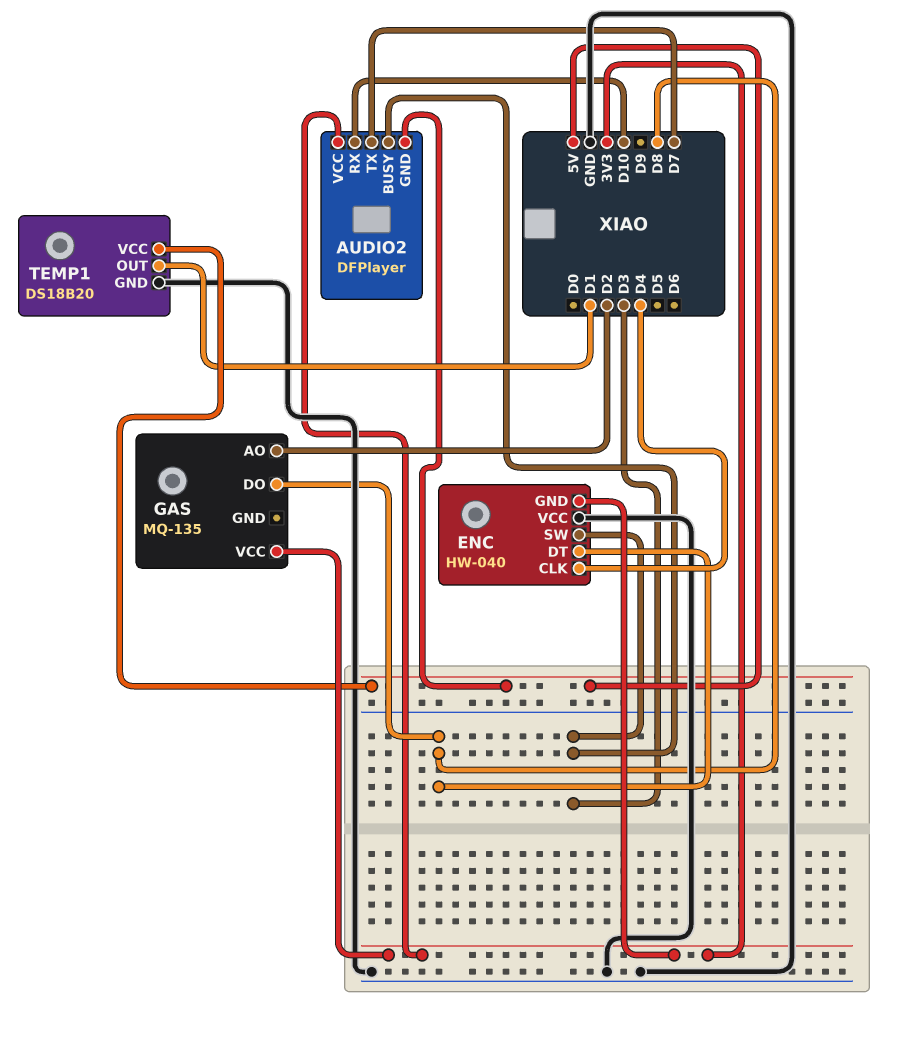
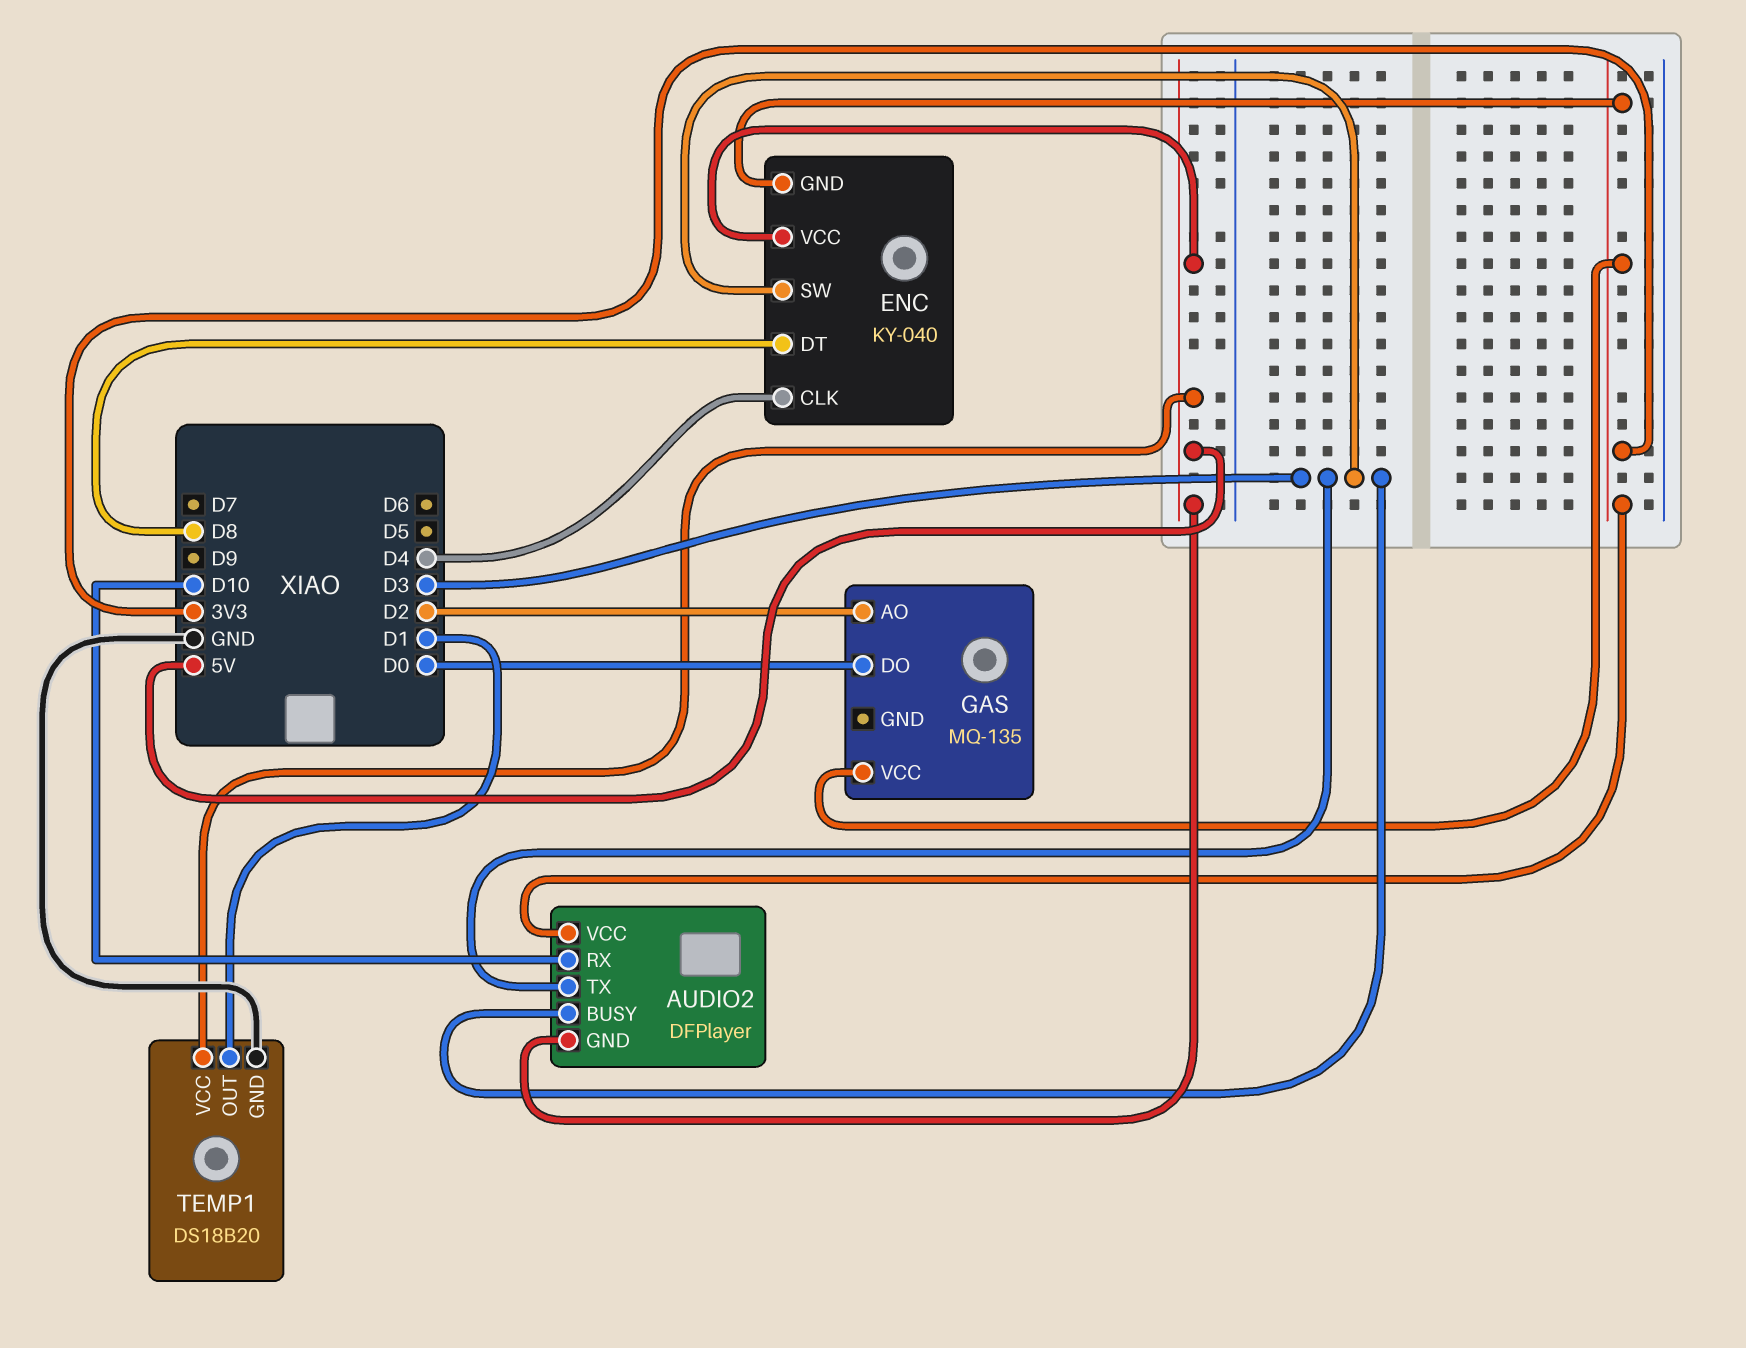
AUDIO2 pin TX: D7 -> D3
ENC: HW-040 -> KY-040
ENC pin VCC: GND -> 5V
GAS pin DO: D8 -> D0

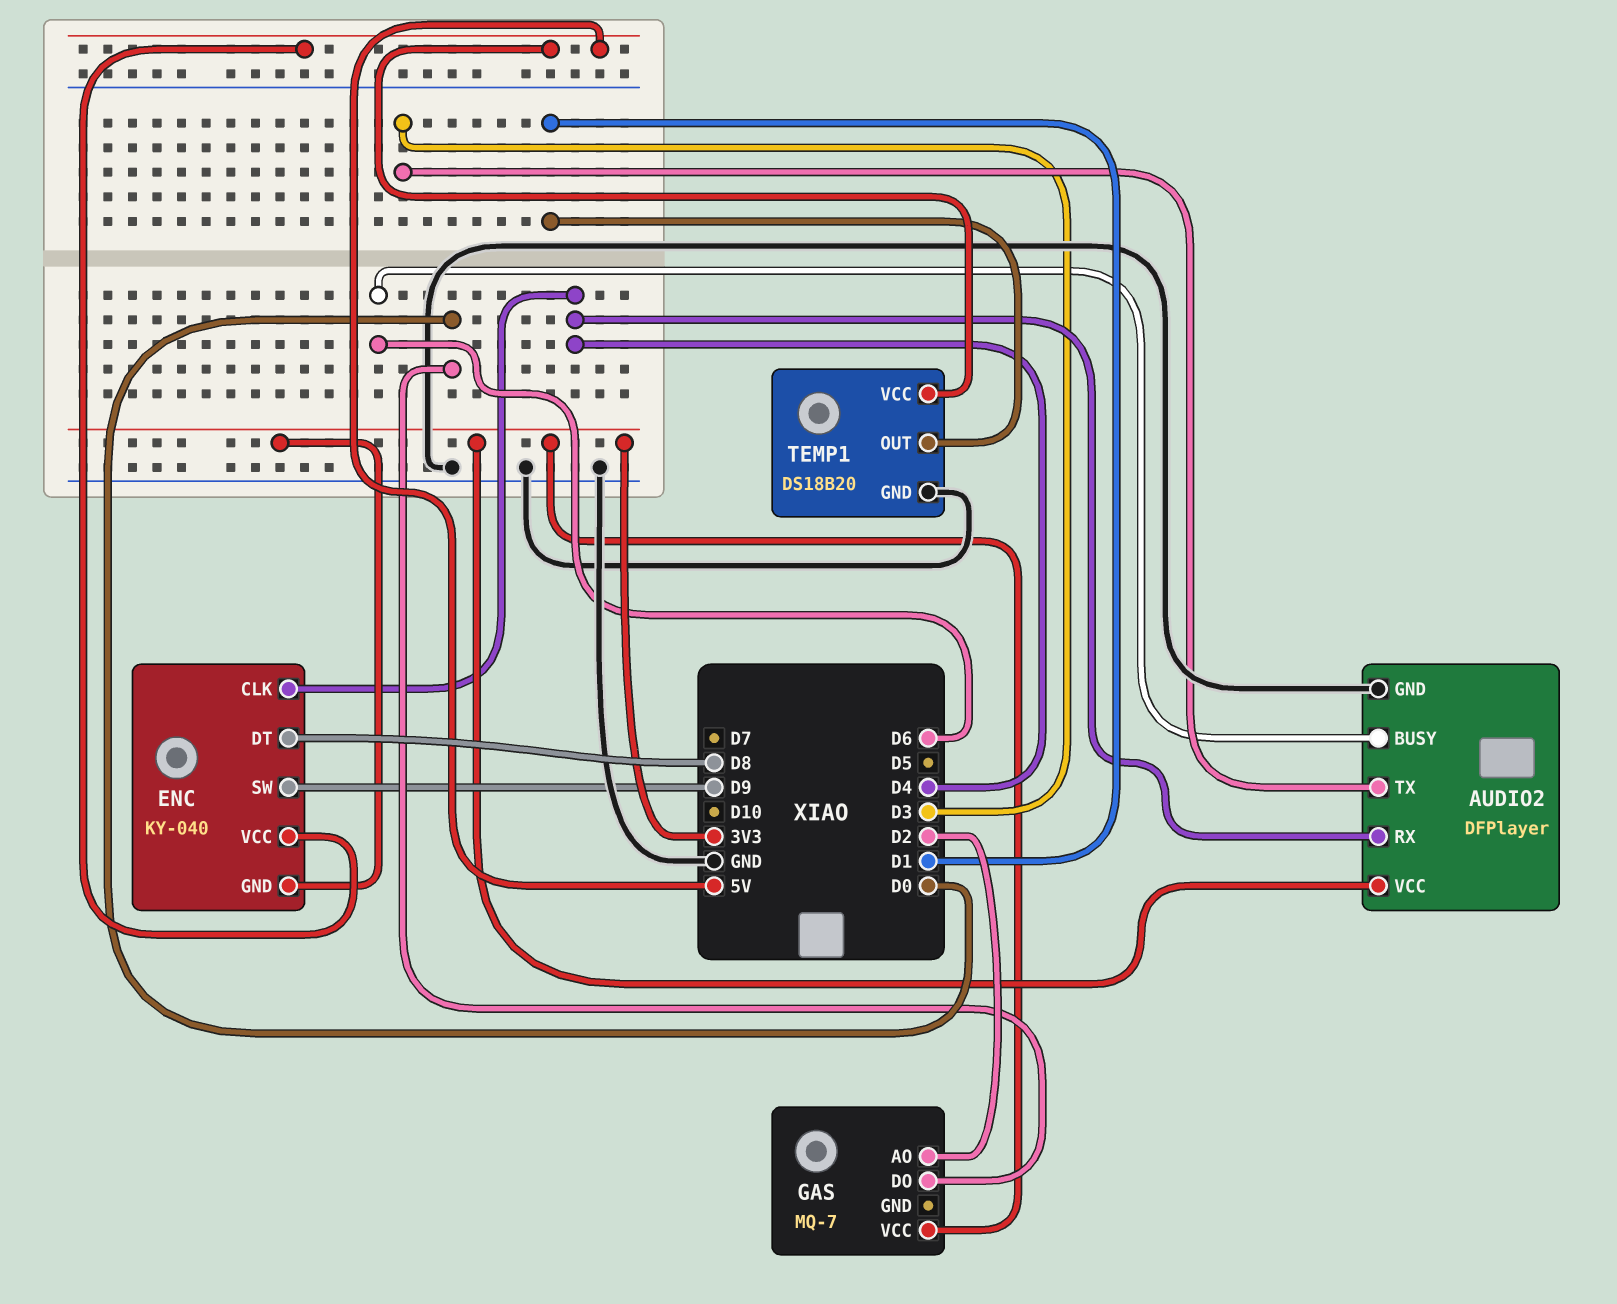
AUDIO2 pin BUSY: D3 -> D6
AUDIO2 pin GND: 5V -> GND
AUDIO2 pin RX: D10 -> D4
ENC pin SW: D3 -> D9
GAS: MQ-135 -> MQ-7

